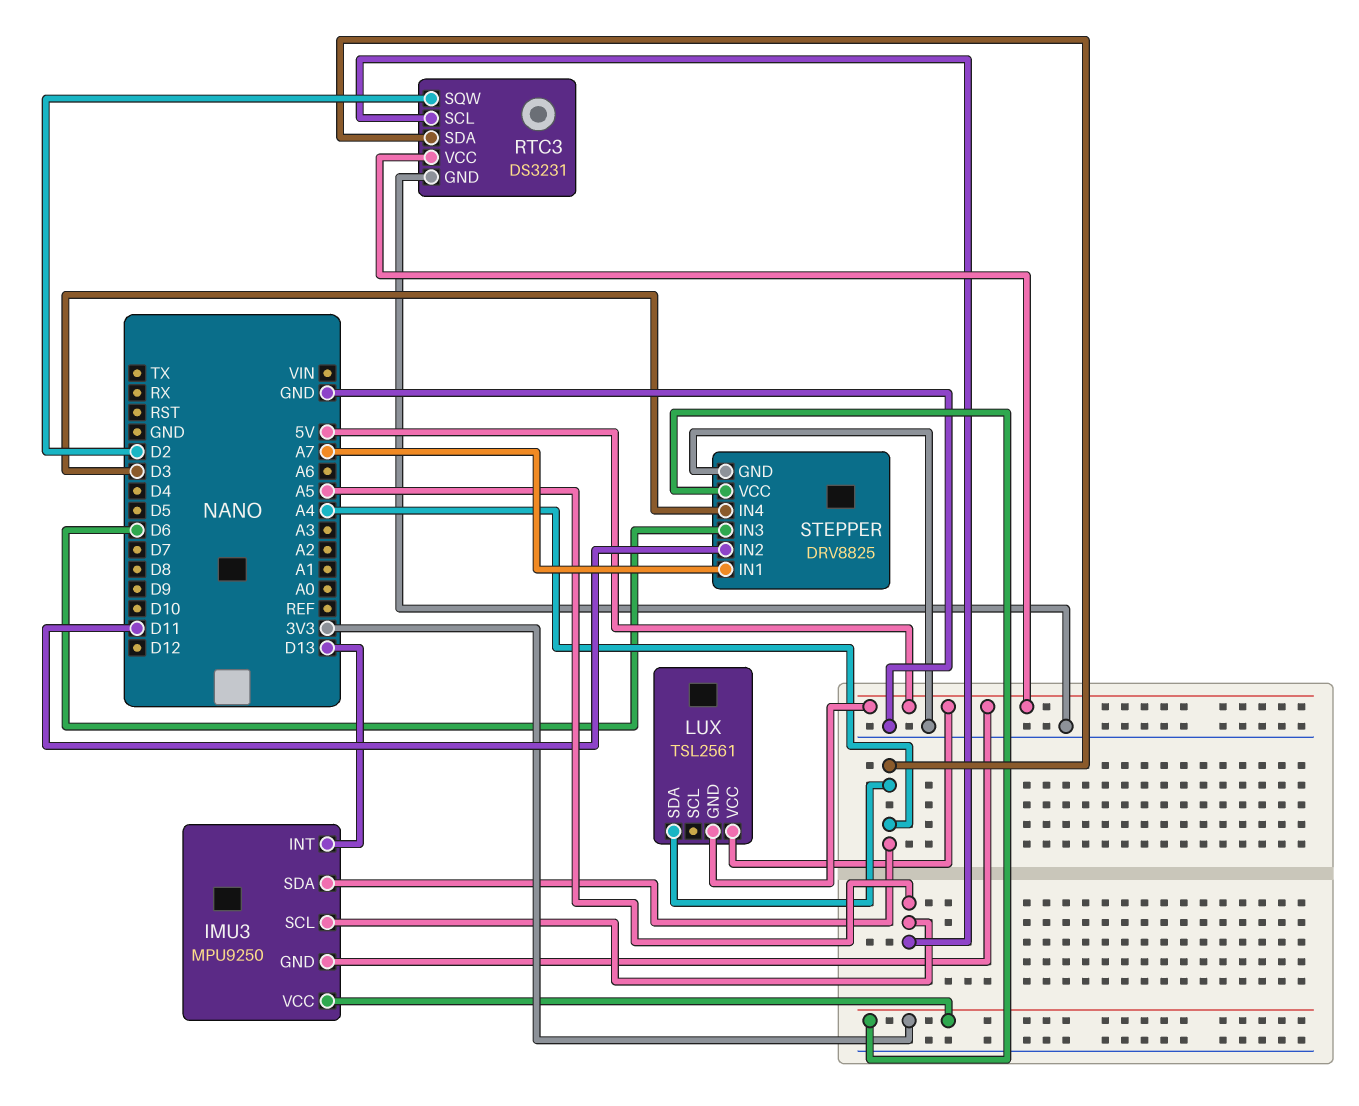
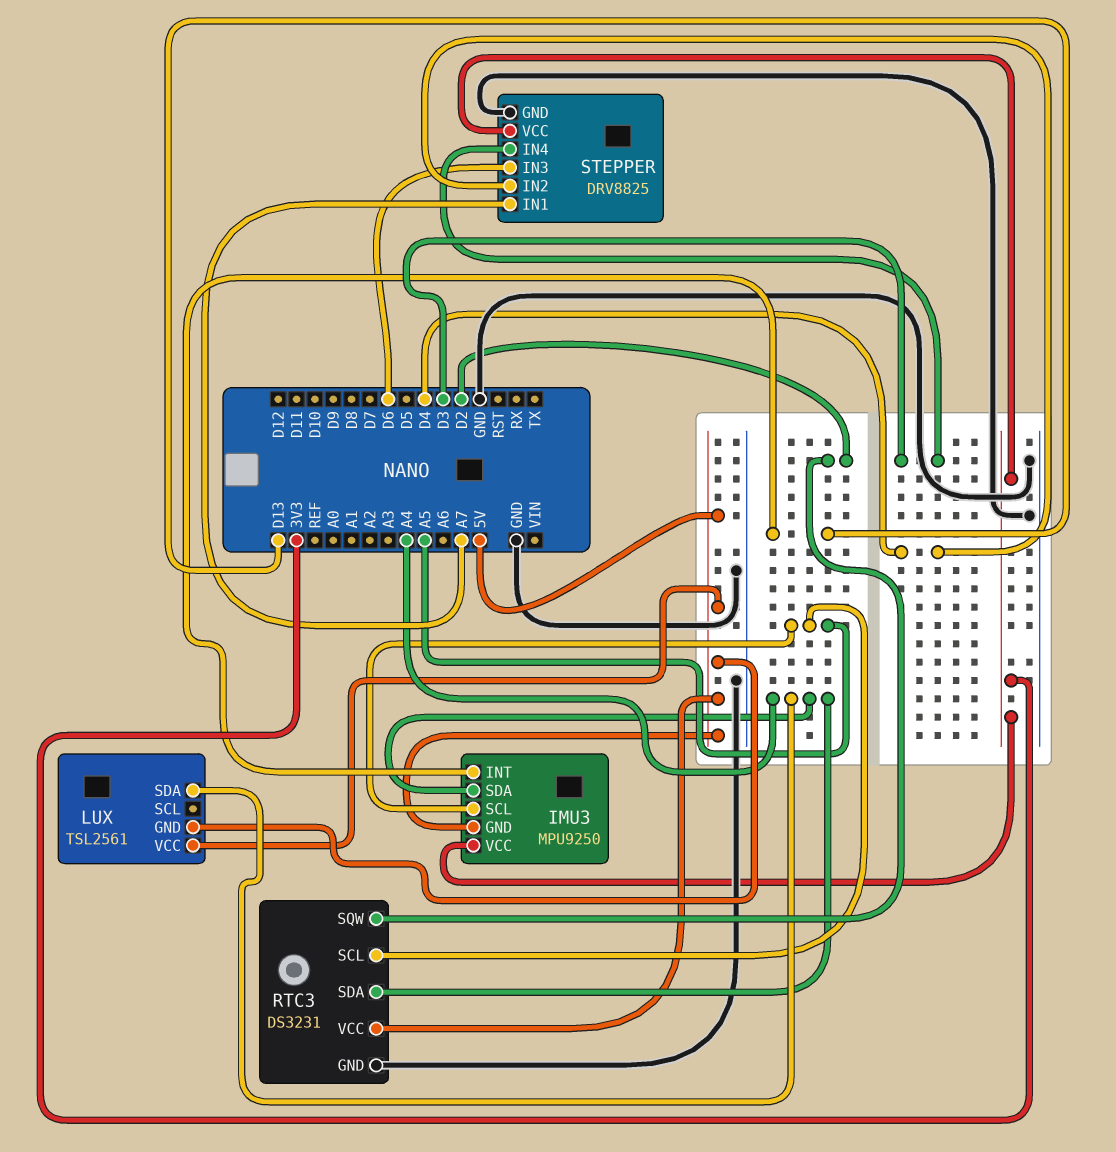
STEPPER pin IN2: D11 -> D4

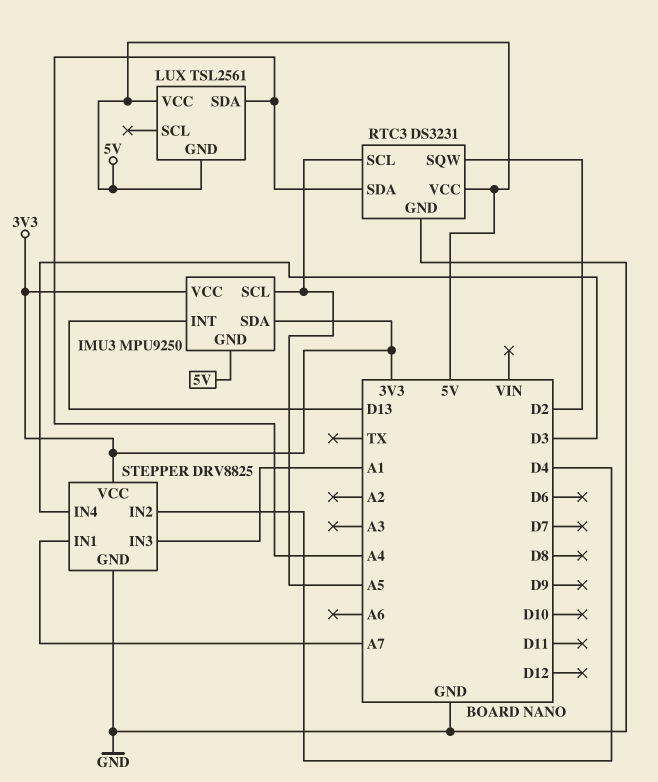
IMU3 pin SDA: A4 -> 3V3
STEPPER pin IN3: D6 -> A1

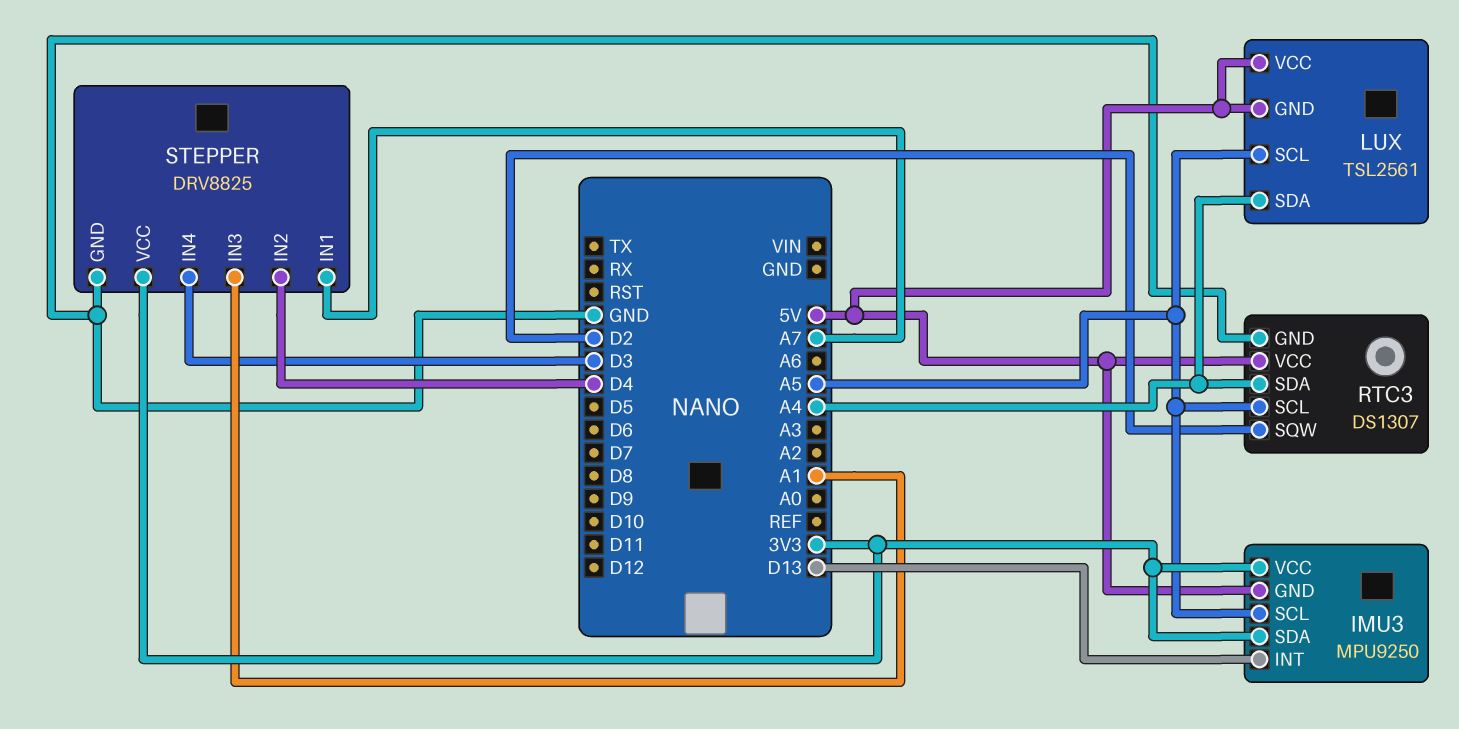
LUX pin SCL: none -> A5
RTC3: DS3231 -> DS1307

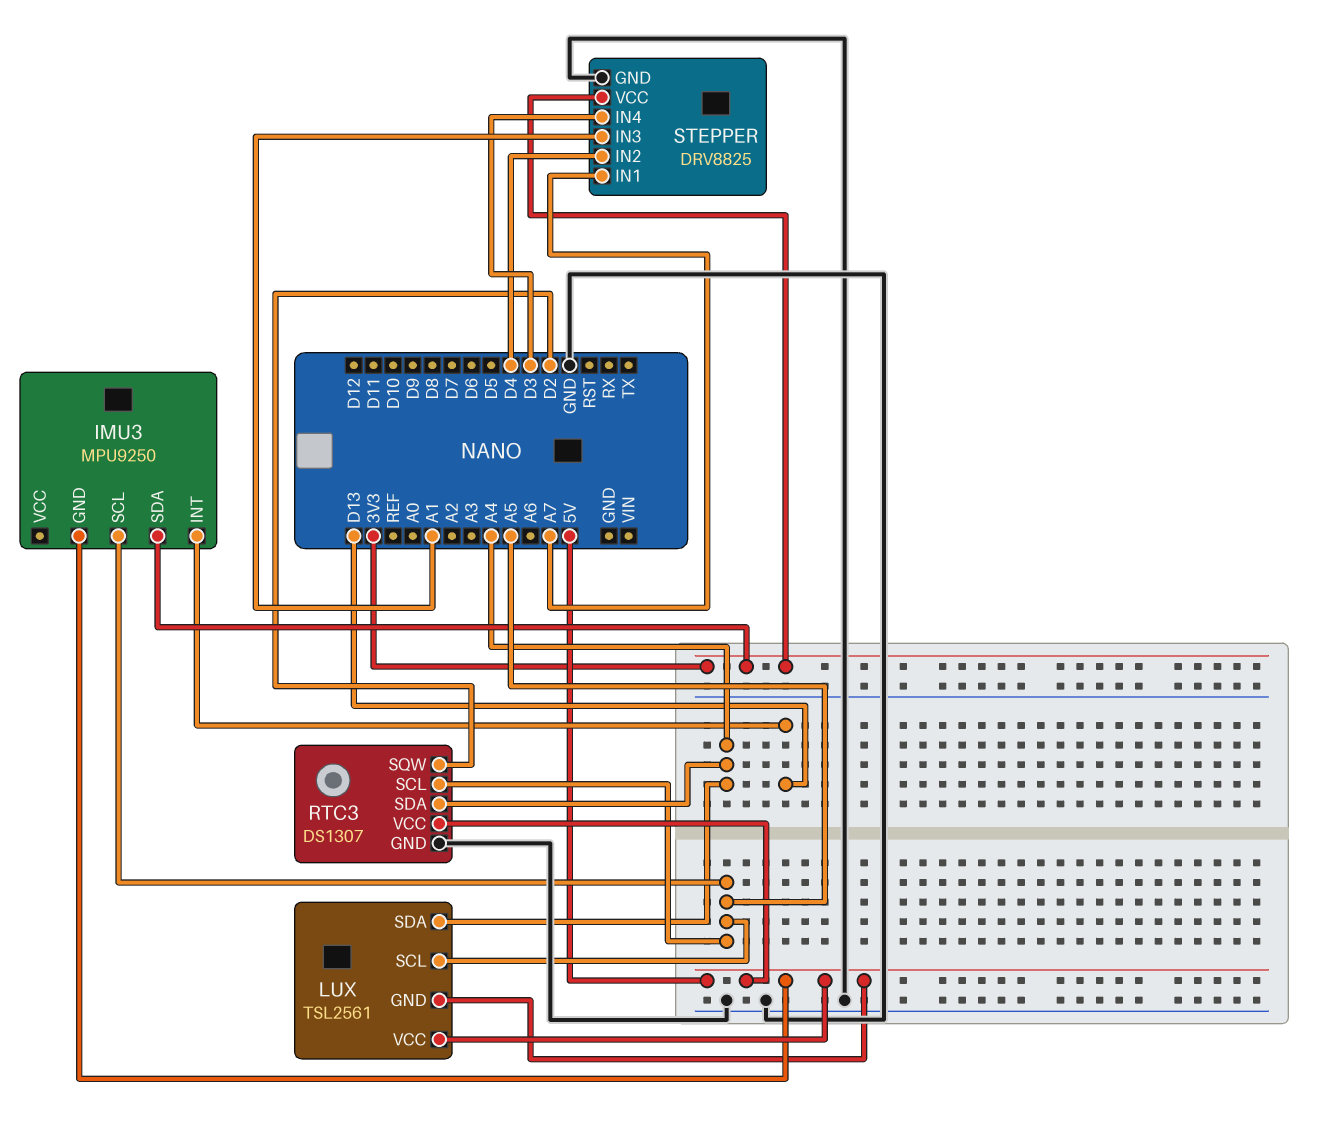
IMU3 pin VCC: 3V3 -> none

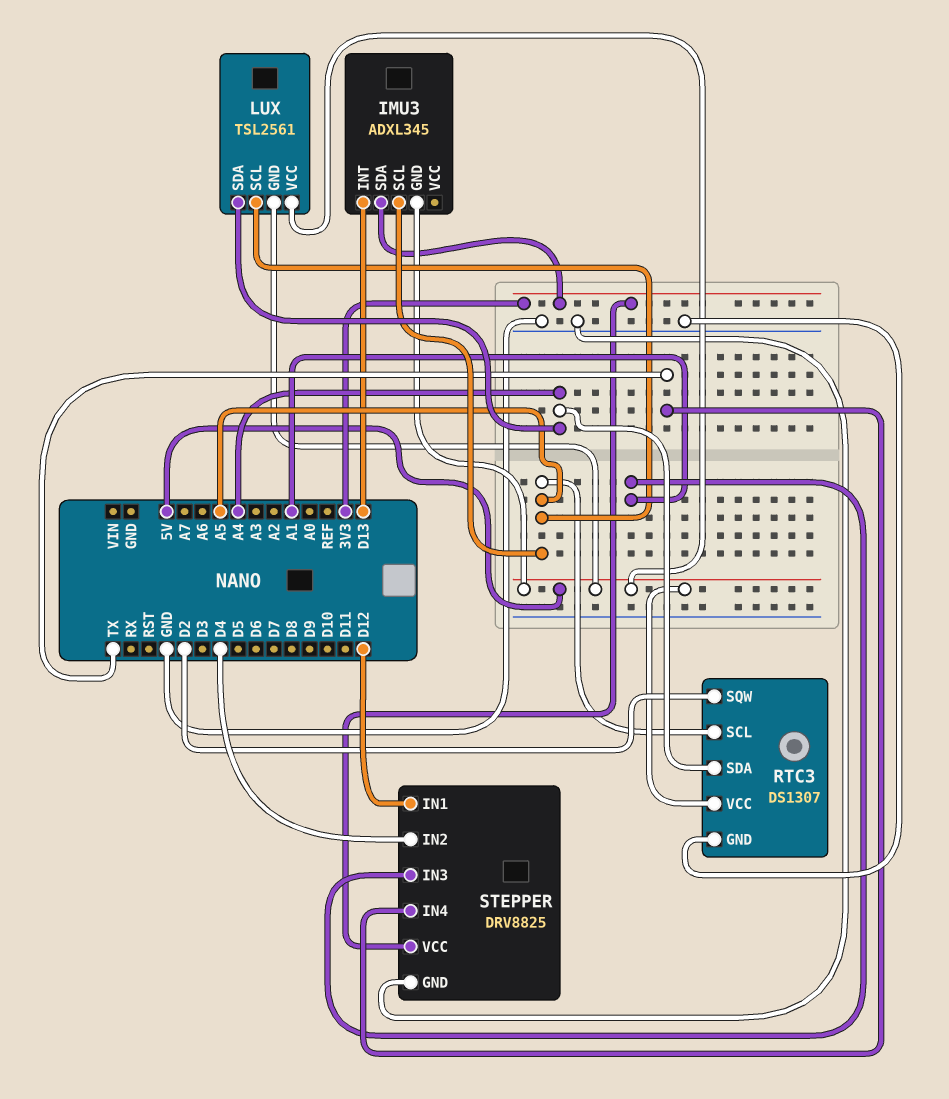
IMU3: MPU9250 -> ADXL345
STEPPER pin IN1: A7 -> D12
STEPPER pin IN4: D3 -> TX

